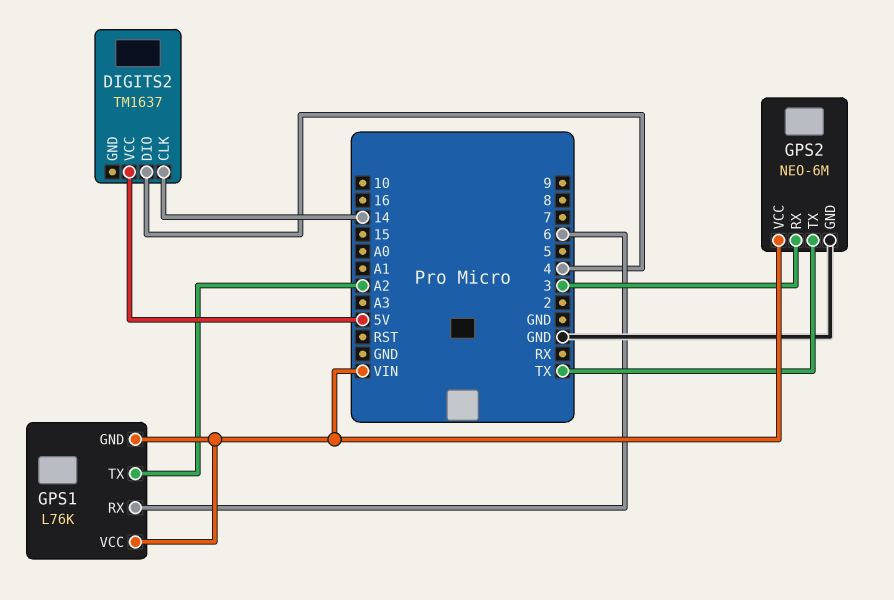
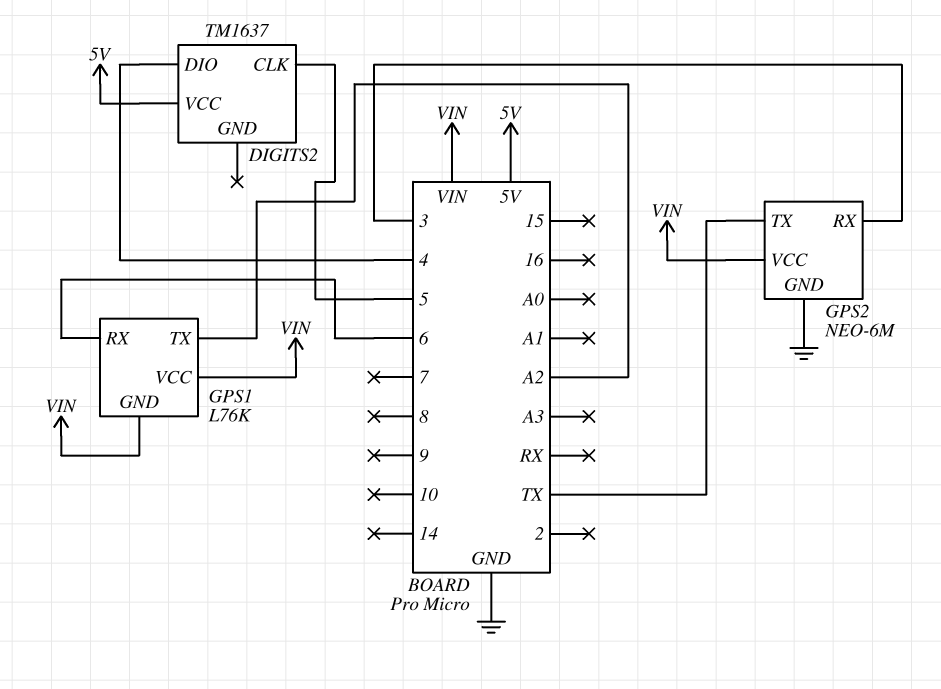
DIGITS2 pin CLK: 14 -> 5

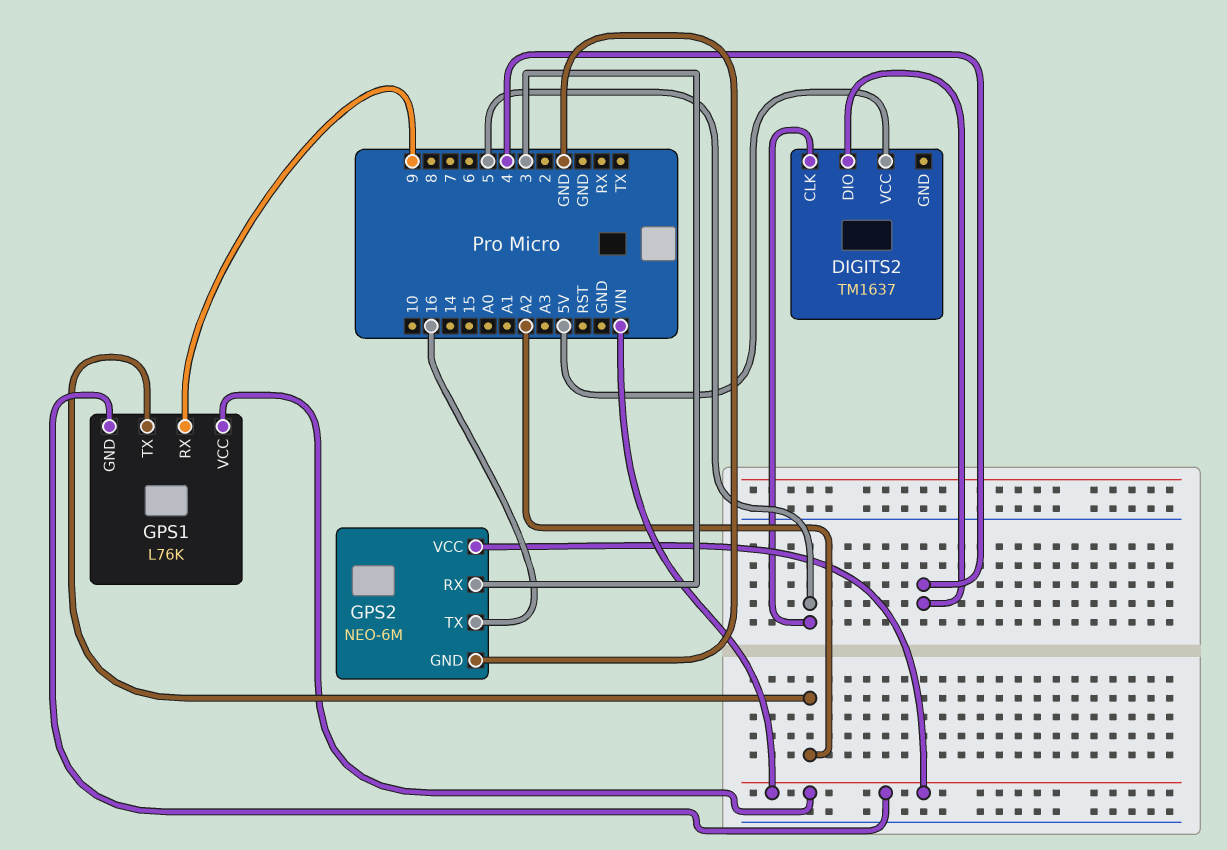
GPS1 pin RX: 6 -> 9
GPS2 pin TX: TX -> 16

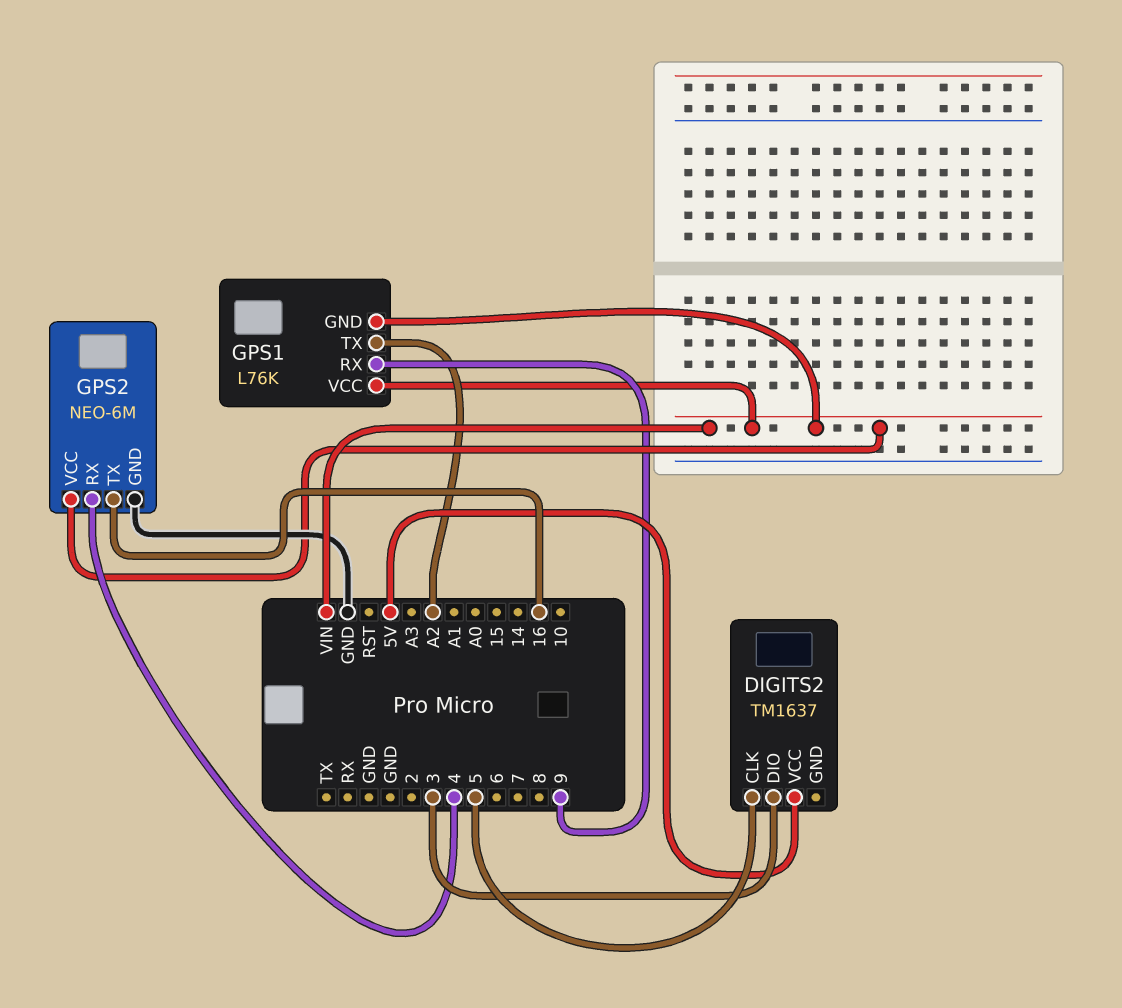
DIGITS2 pin DIO: 4 -> 3
GPS2 pin RX: 3 -> 4

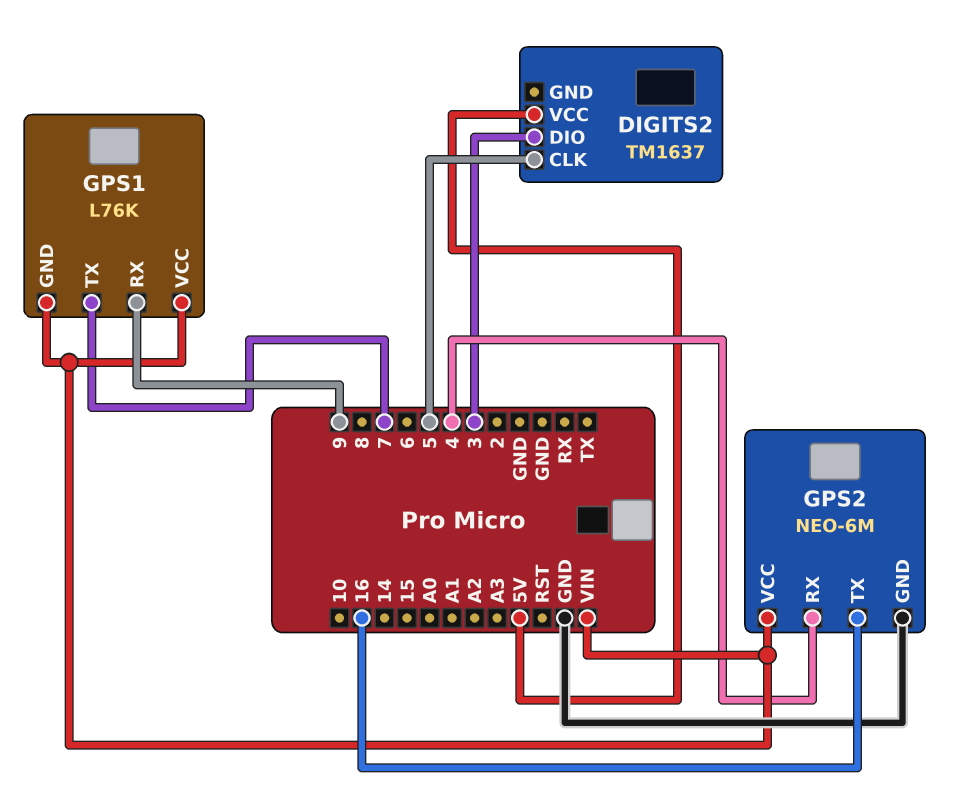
GPS1 pin TX: A2 -> 7

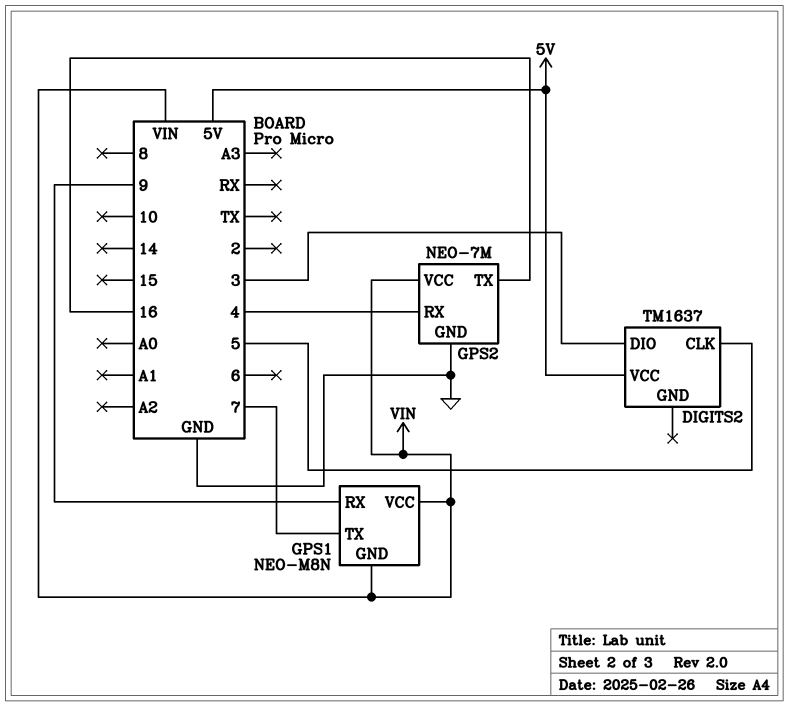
GPS1: L76K -> NEO-M8N
GPS2: NEO-6M -> NEO-7M

